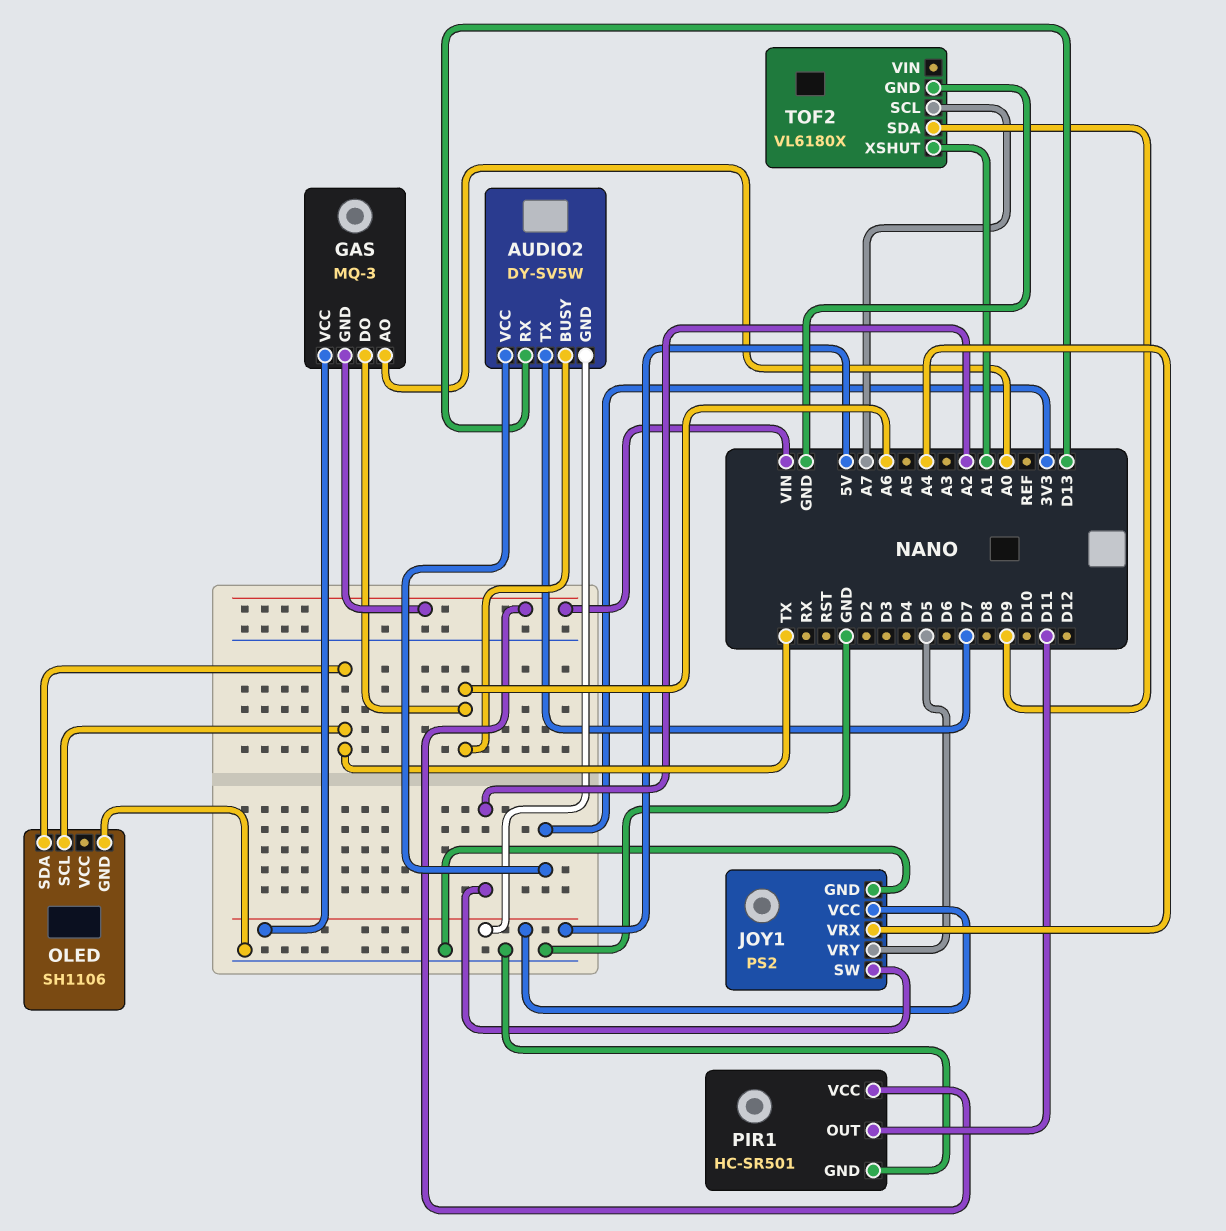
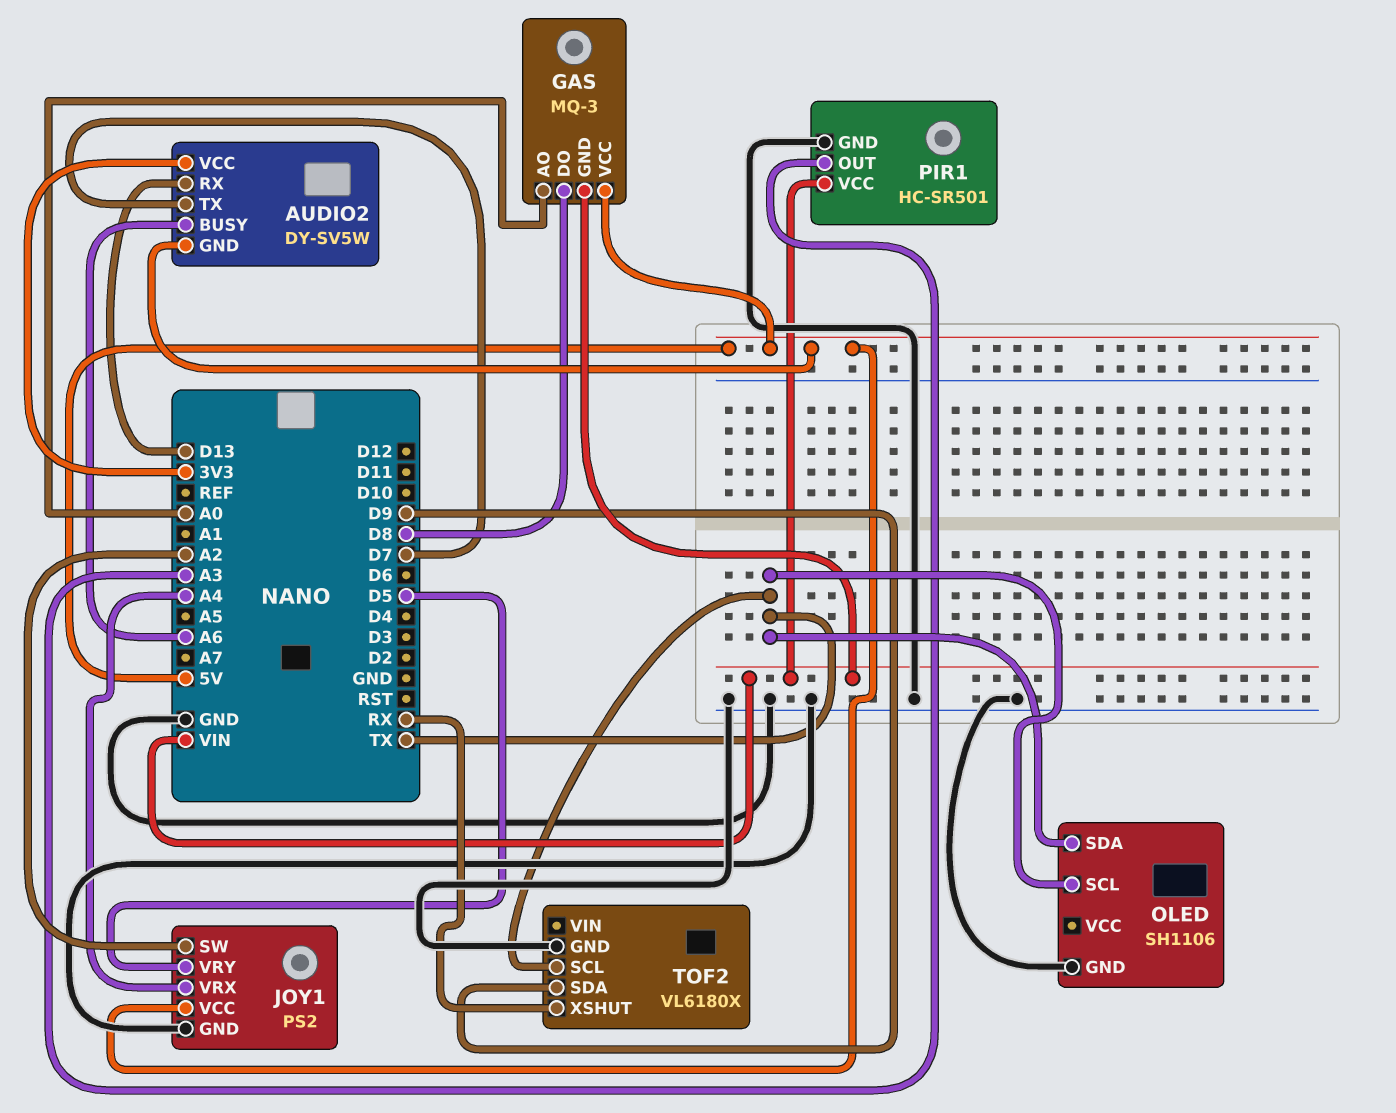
GAS pin DO: A6 -> D8
PIR1 pin OUT: D11 -> A3
TOF2 pin SCL: A7 -> TX
TOF2 pin XSHUT: A1 -> RX

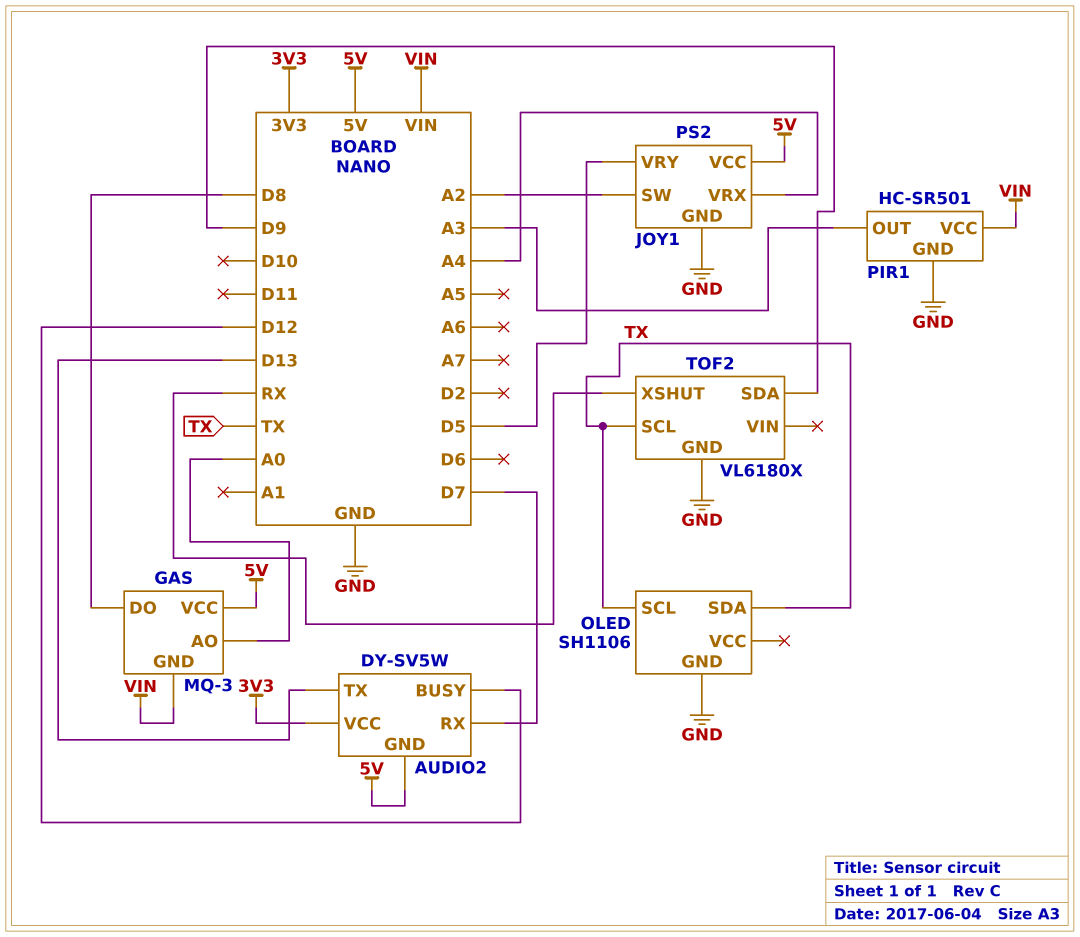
AUDIO2 pin BUSY: A6 -> D12
AUDIO2 pin RX: D13 -> D7
AUDIO2 pin TX: D7 -> D13

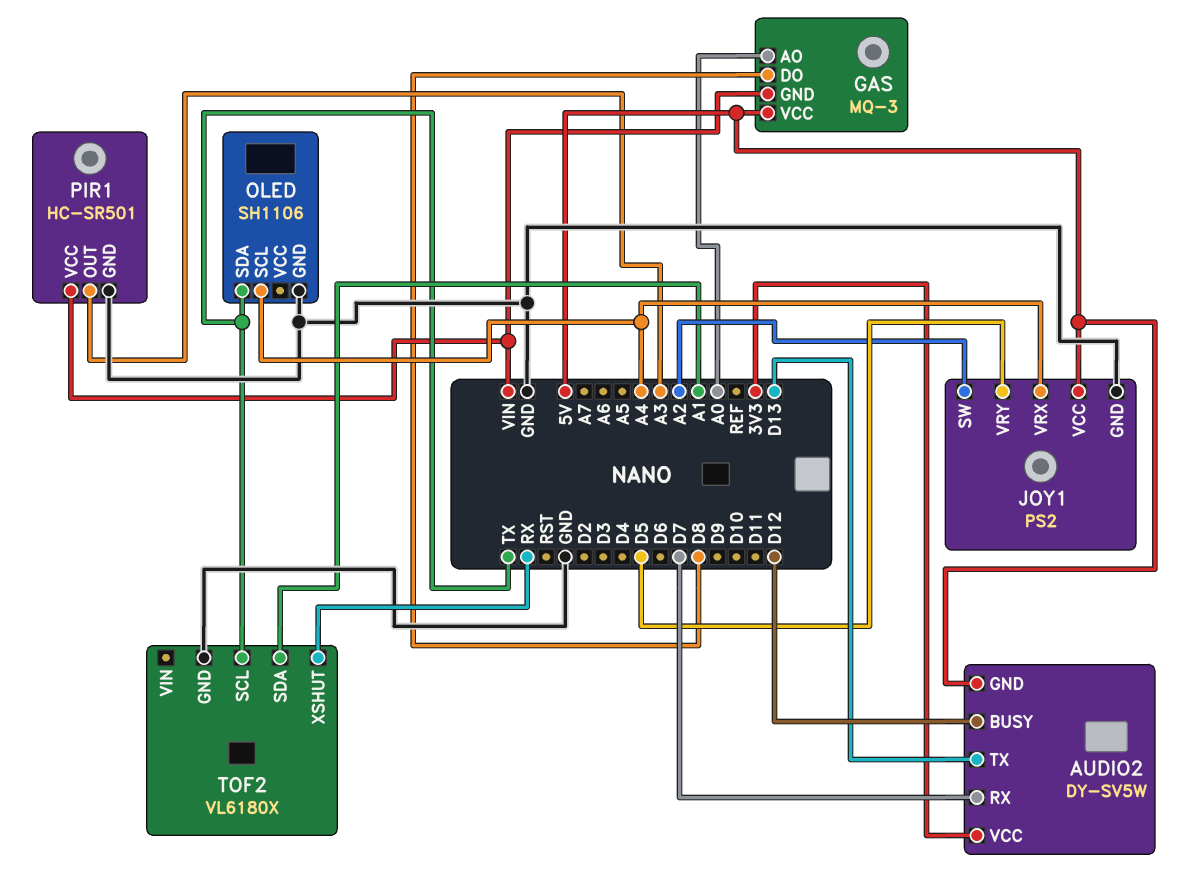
OLED pin SCL: TX -> A4
TOF2 pin SDA: D9 -> A1

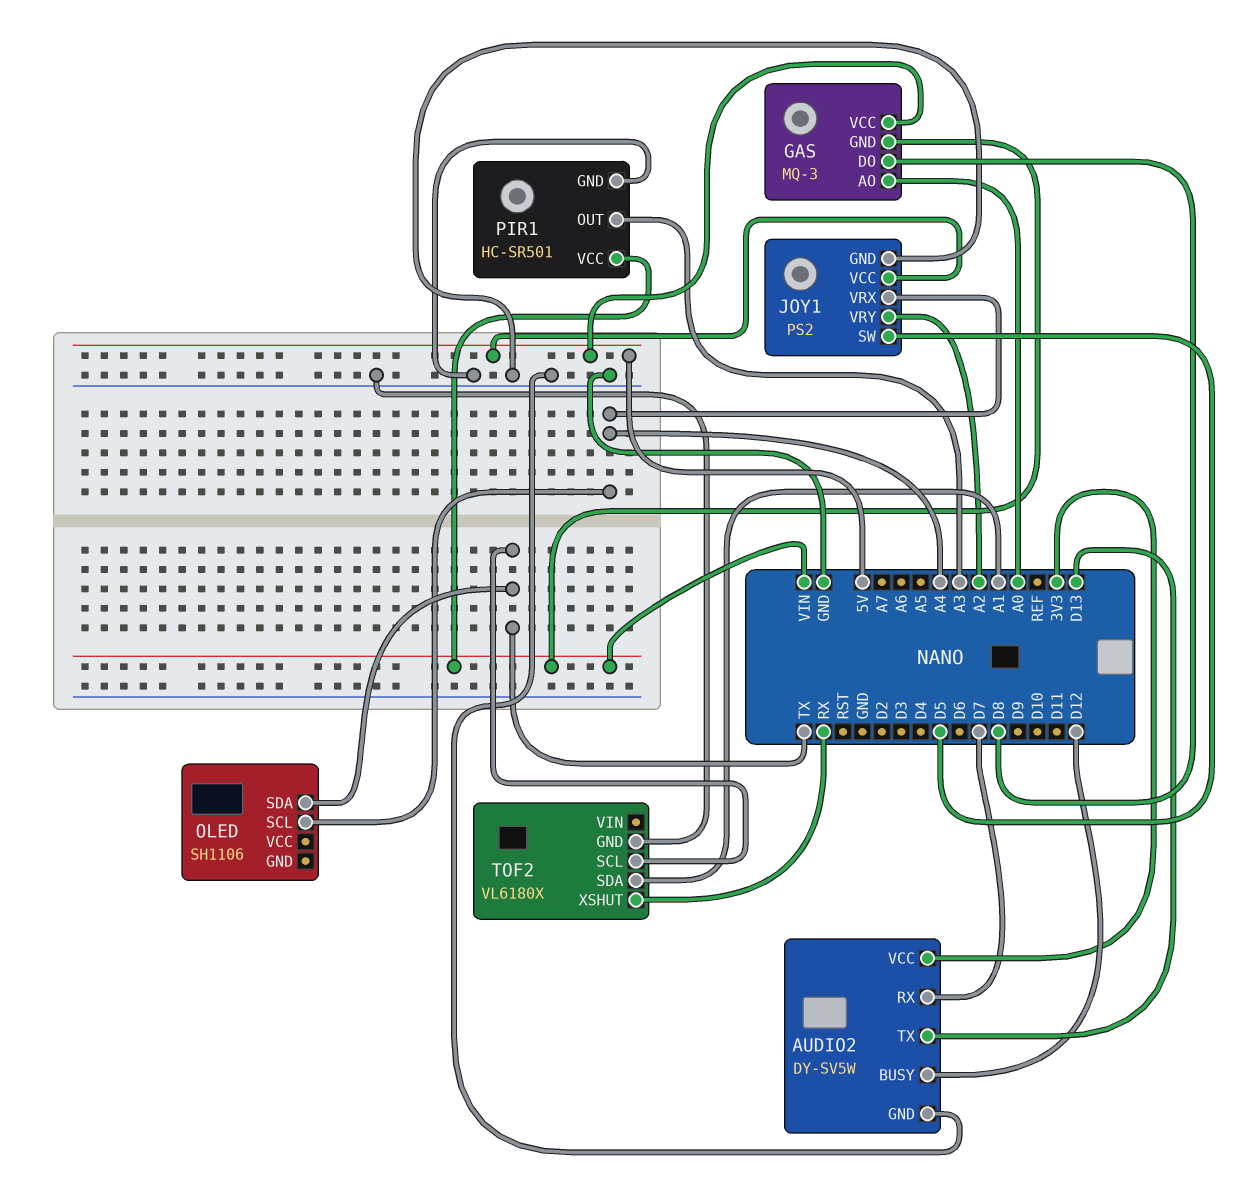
AUDIO2 pin GND: 5V -> GND
JOY1 pin SW: A2 -> D5
JOY1 pin VRY: D5 -> A2
OLED pin GND: GND -> none

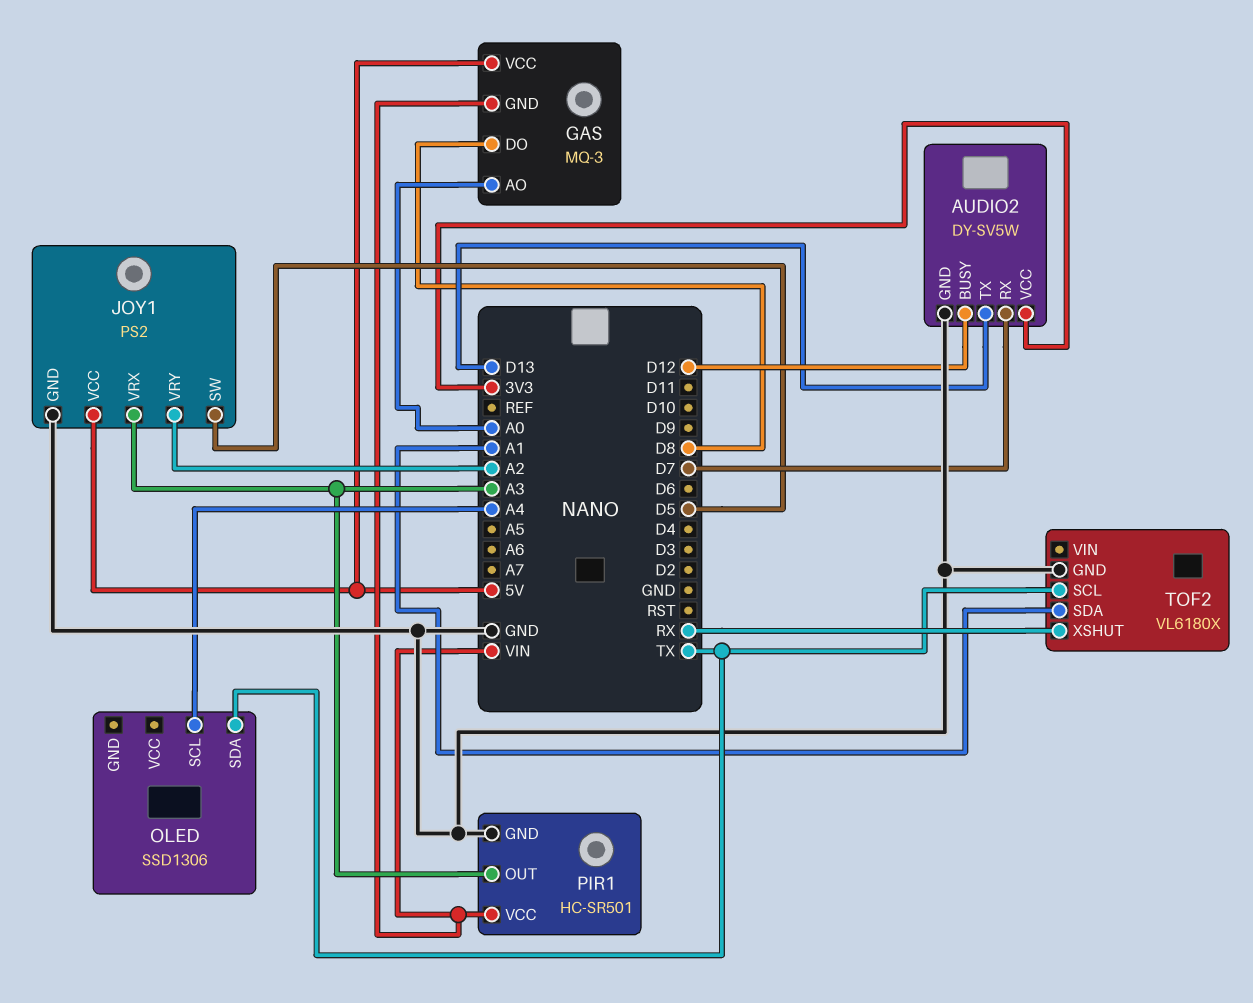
JOY1 pin VRX: A4 -> A3
OLED: SH1106 -> SSD1306

